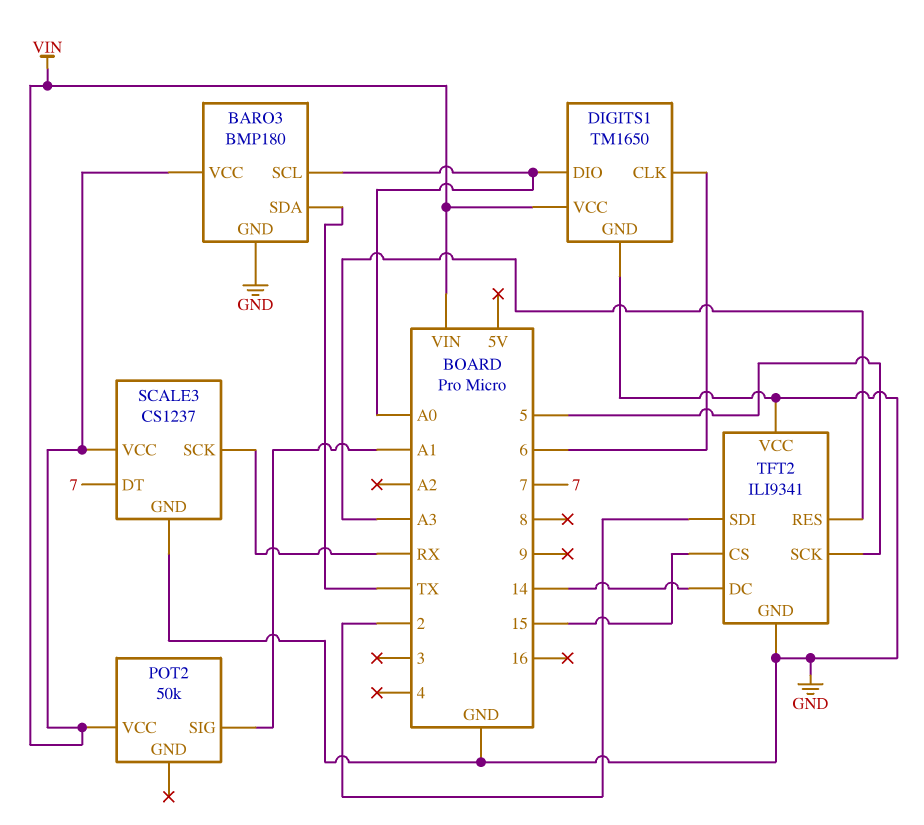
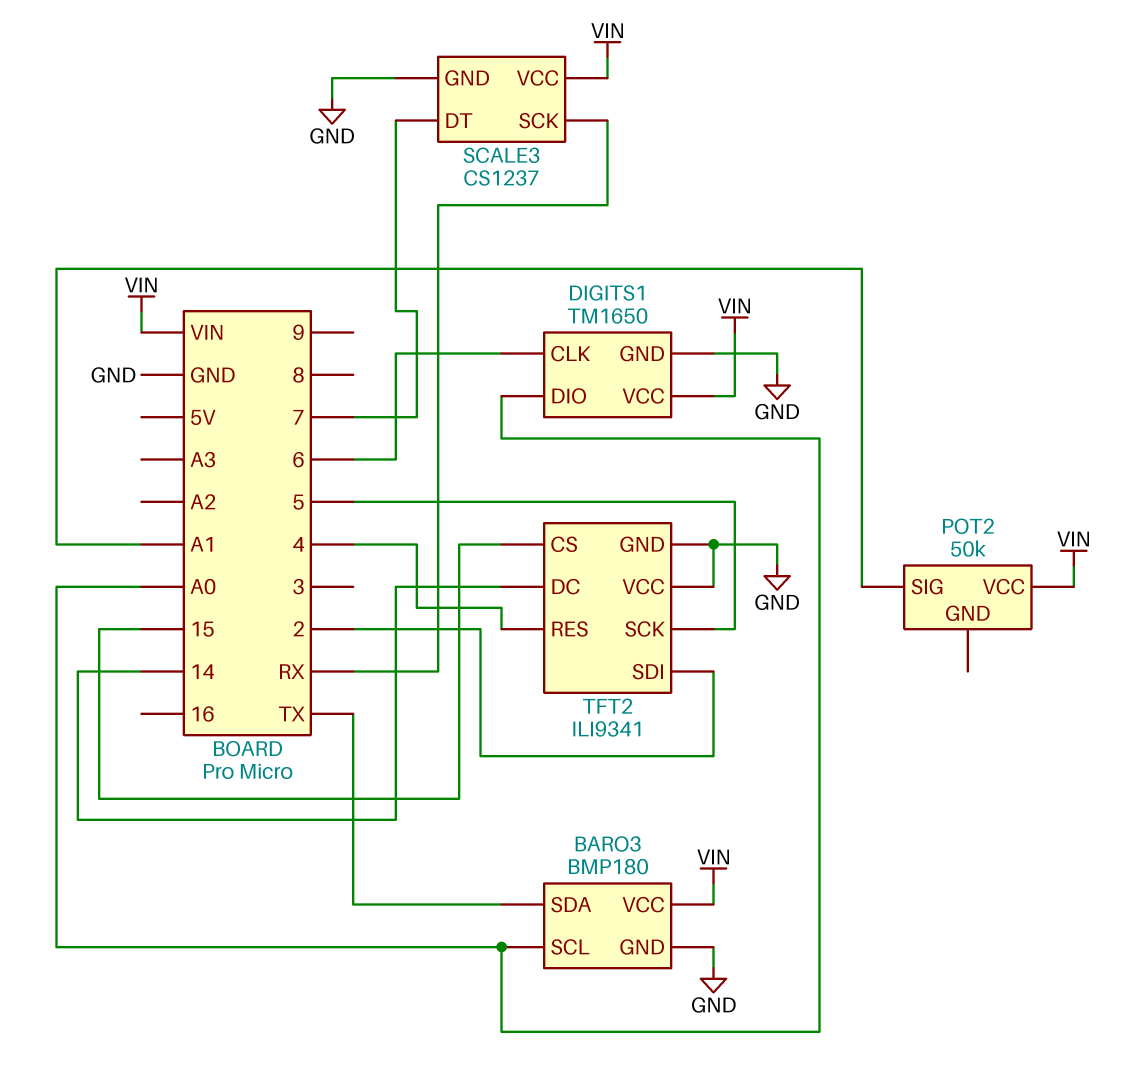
TFT2 pin RES: A3 -> 4

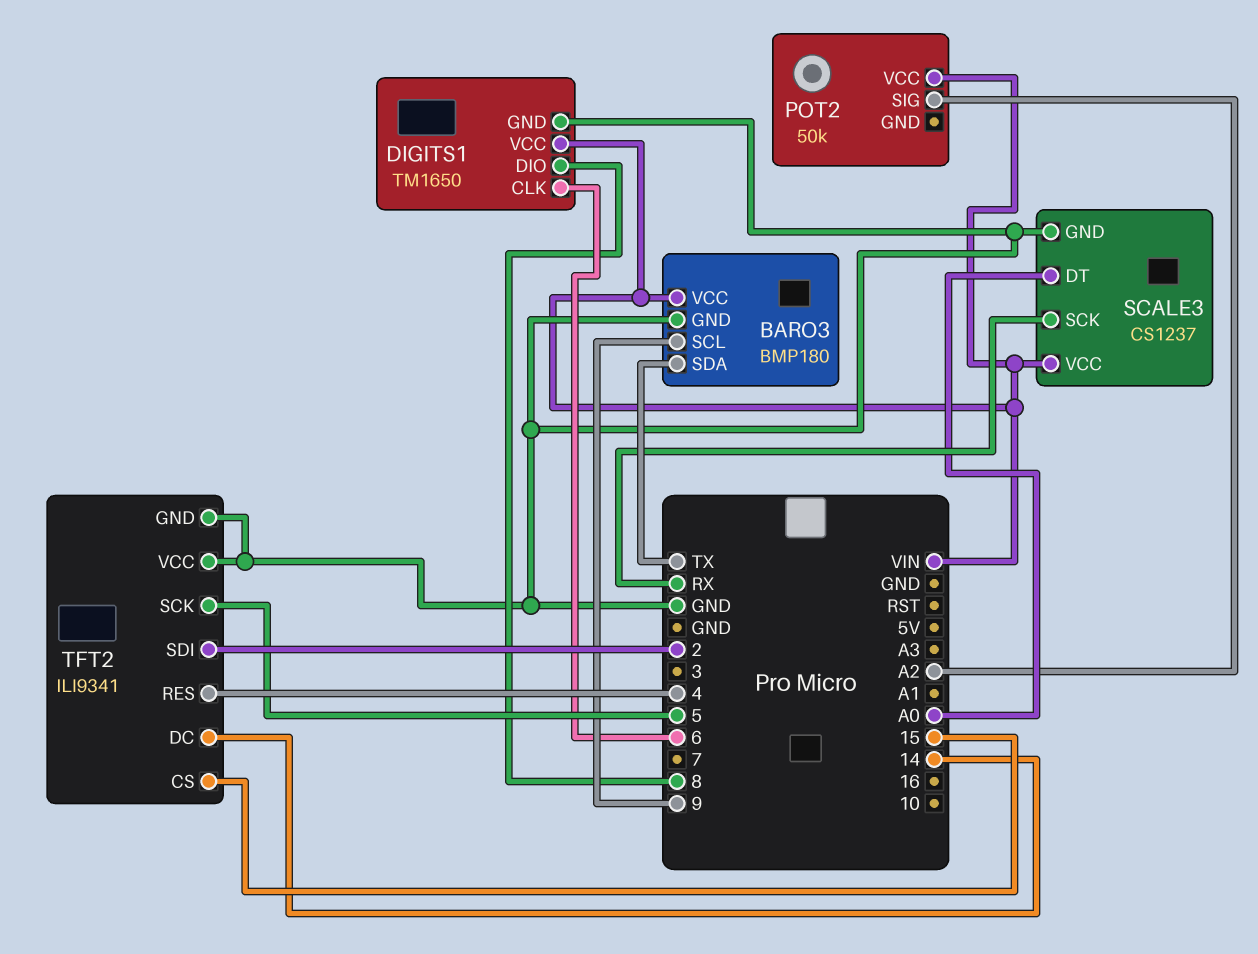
BARO3 pin SCL: A0 -> 9
DIGITS1 pin DIO: A0 -> 8
POT2 pin SIG: A1 -> A2
SCALE3 pin DT: 7 -> A0

